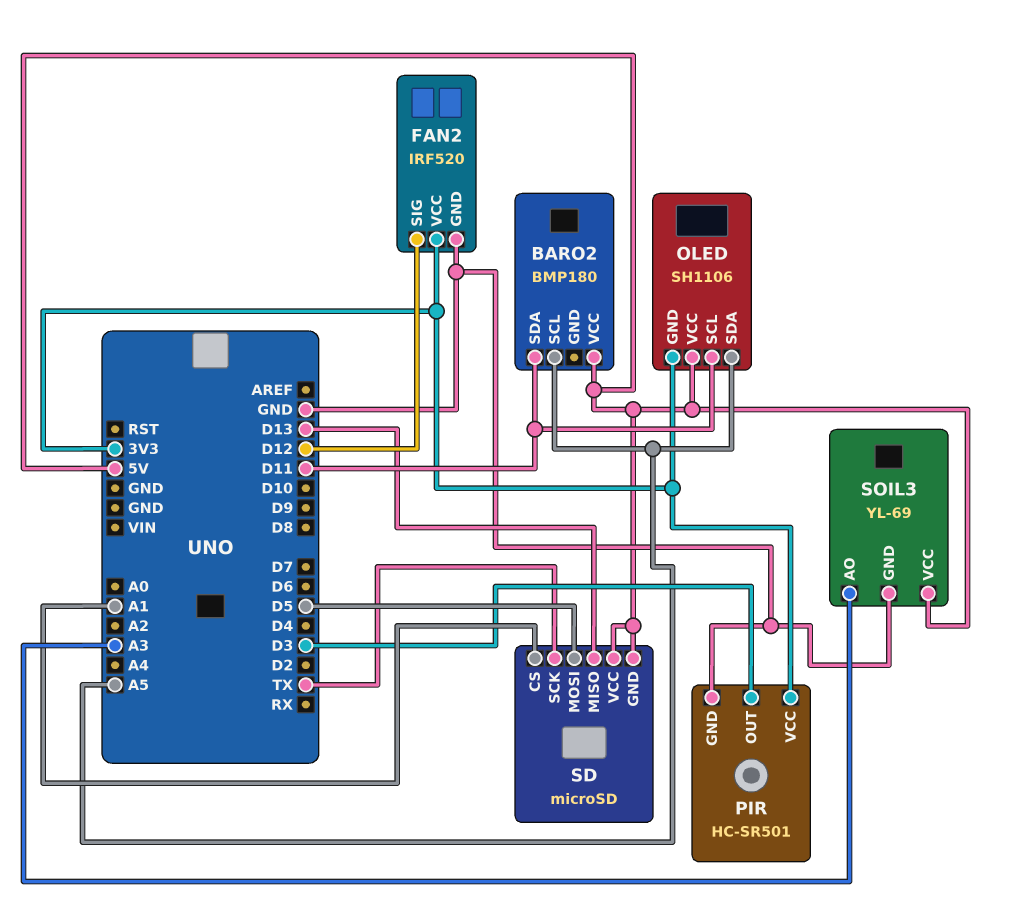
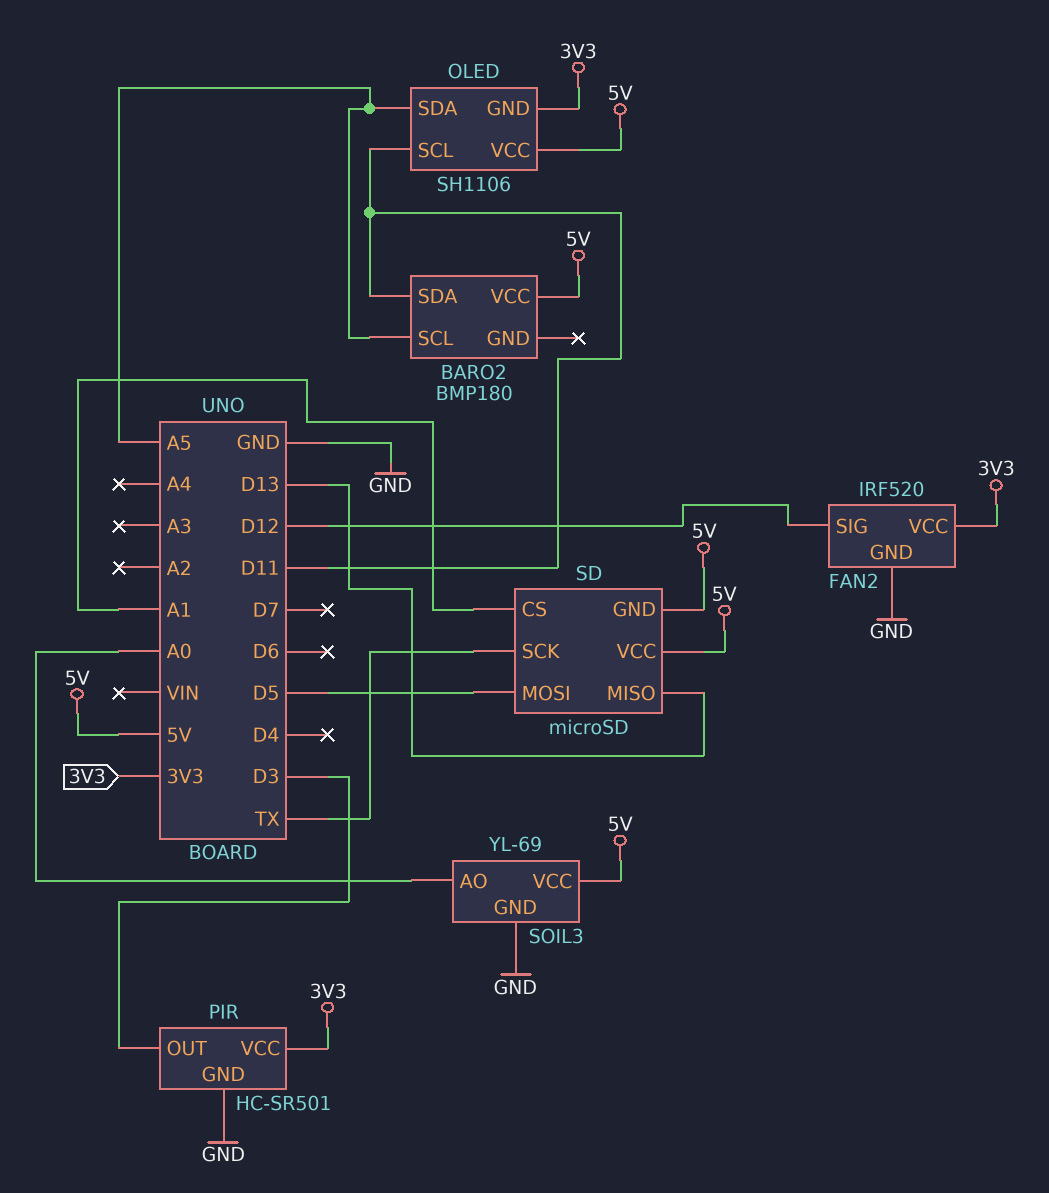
SOIL3 pin AO: A3 -> A0

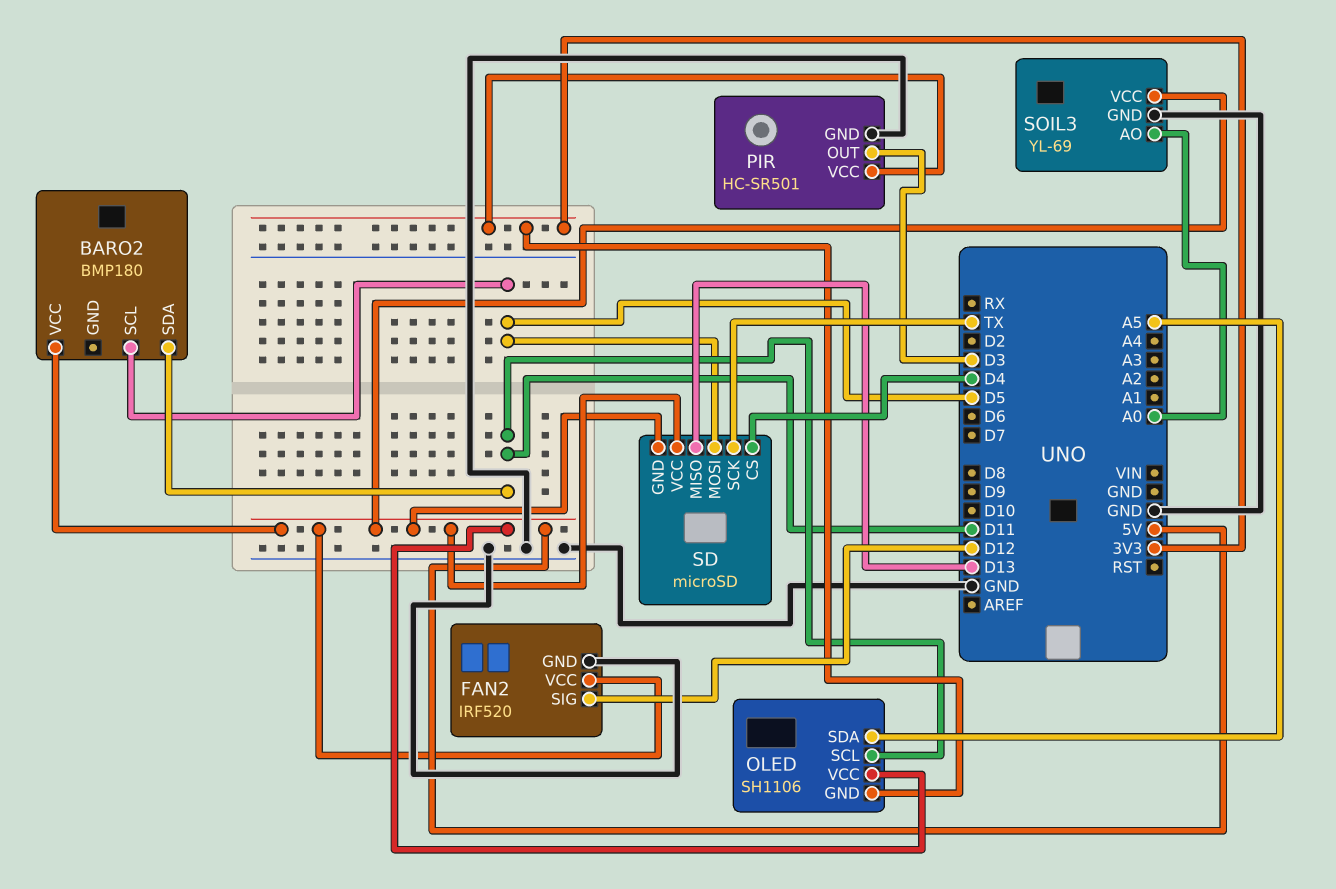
BARO2 pin SCL: A5 -> D5
FAN2 pin VCC: 3V3 -> 5V
SD pin CS: A1 -> D4

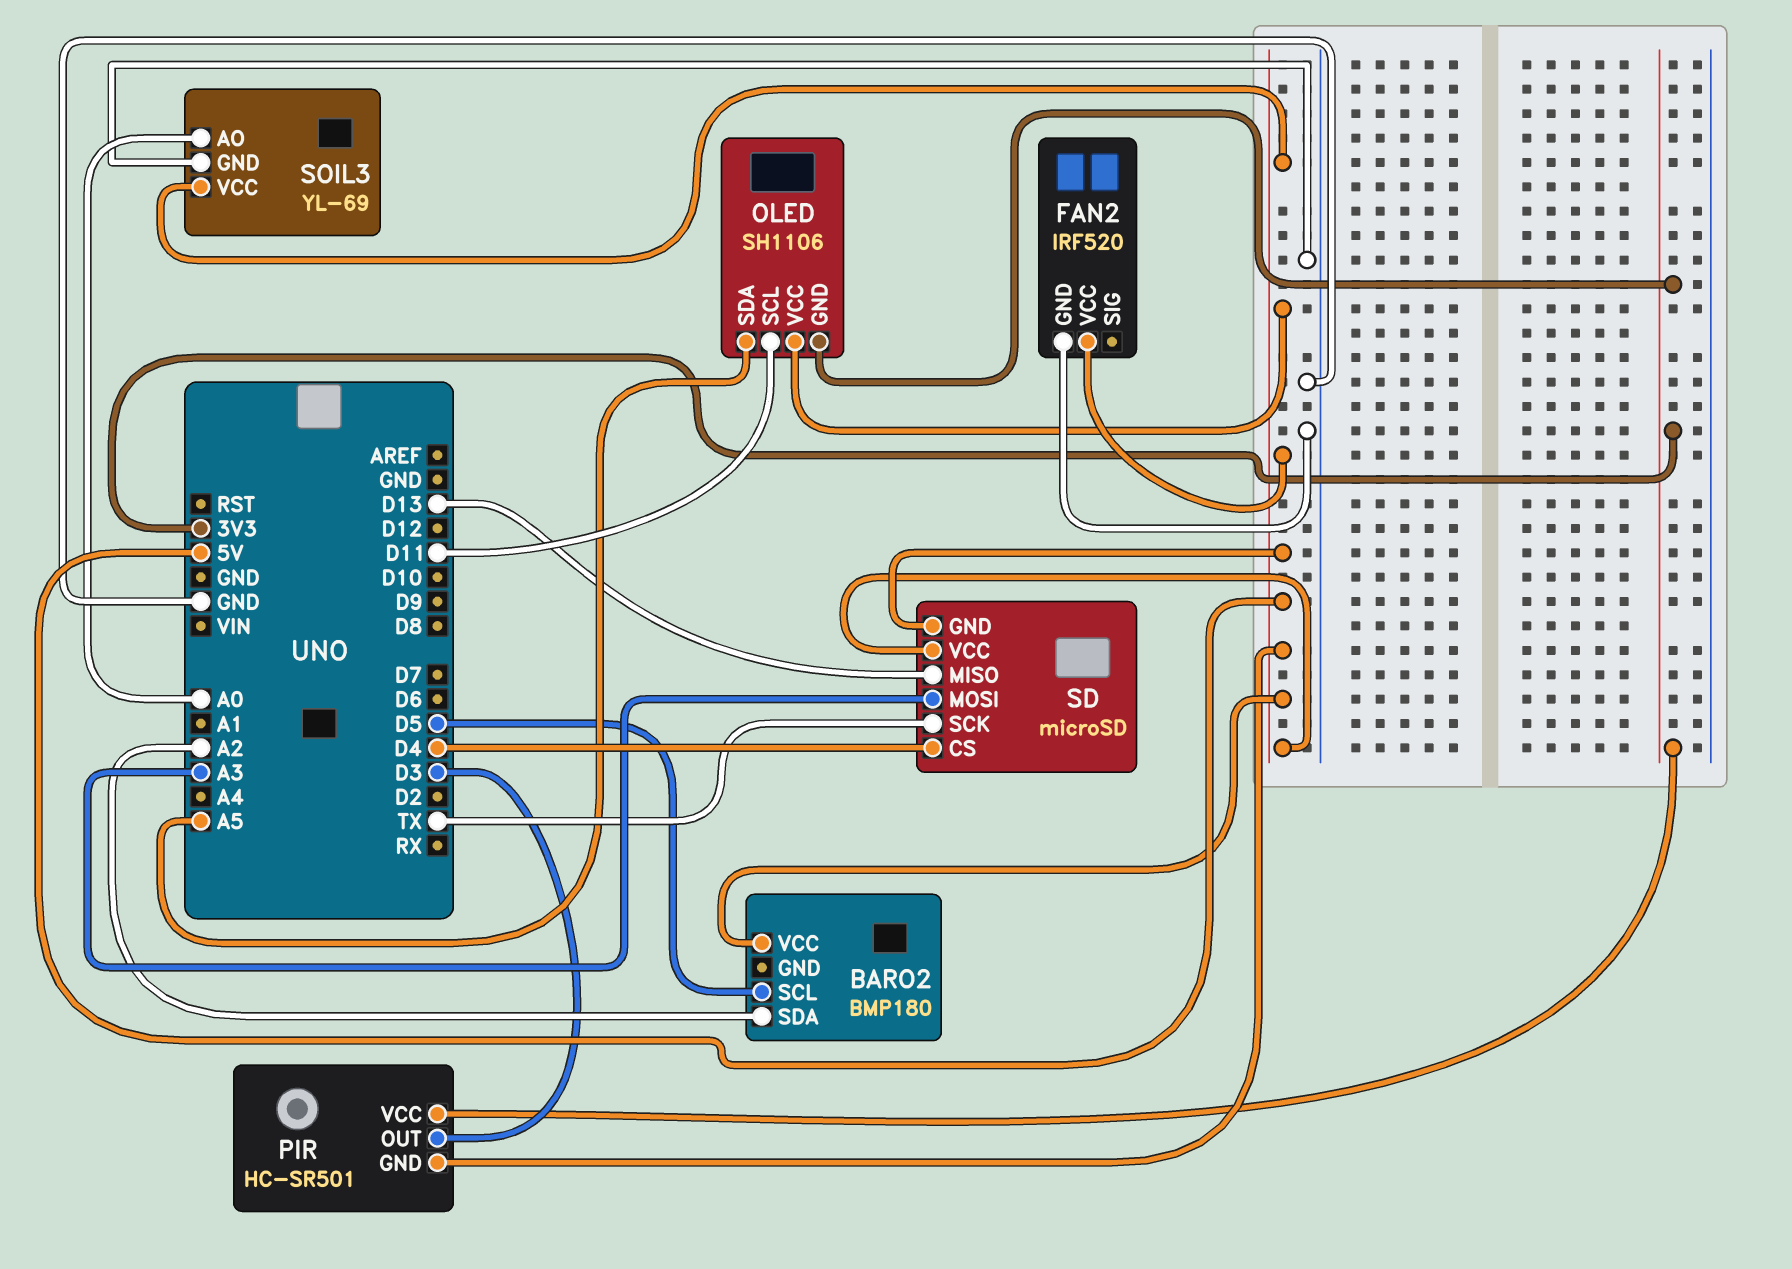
BARO2 pin SDA: D11 -> A2
FAN2 pin SIG: D12 -> none
PIR pin GND: GND -> 5V
SD pin MOSI: D5 -> A3

